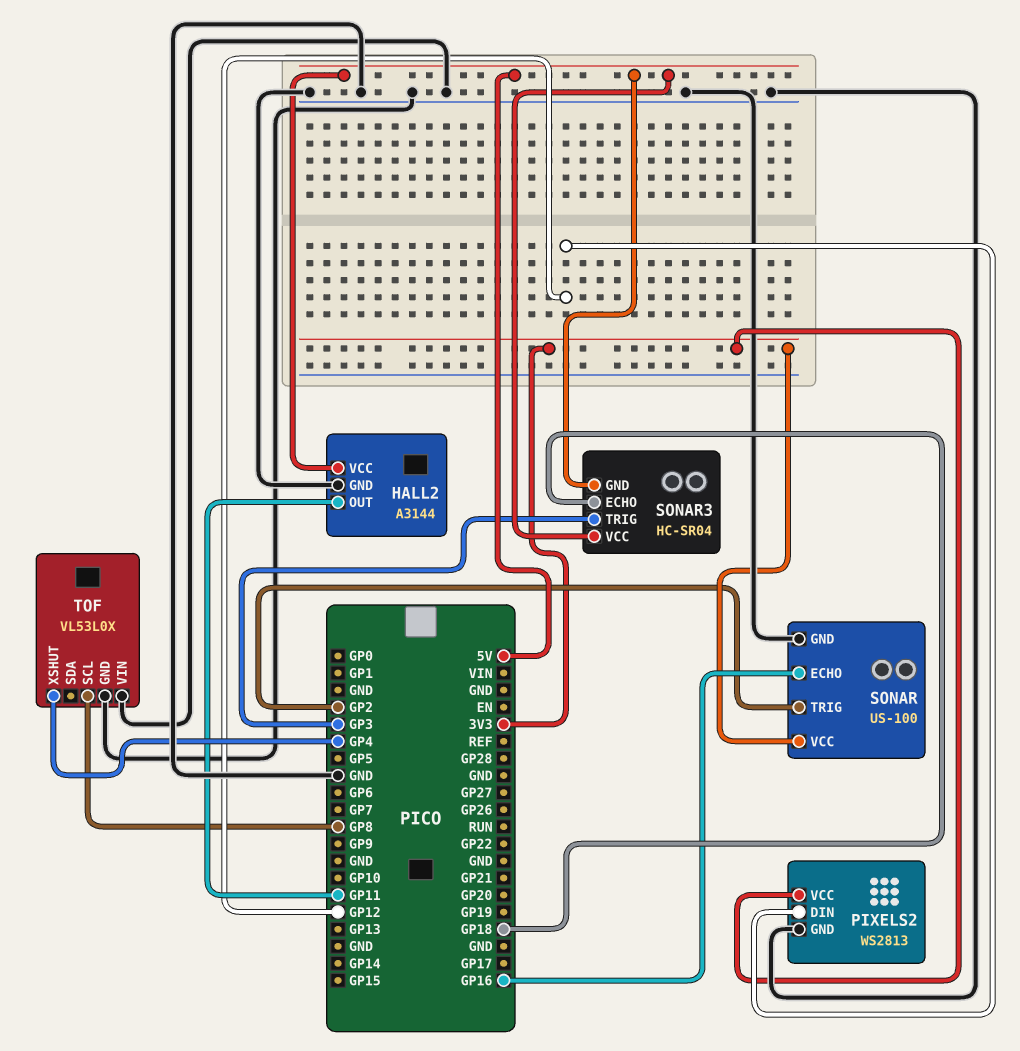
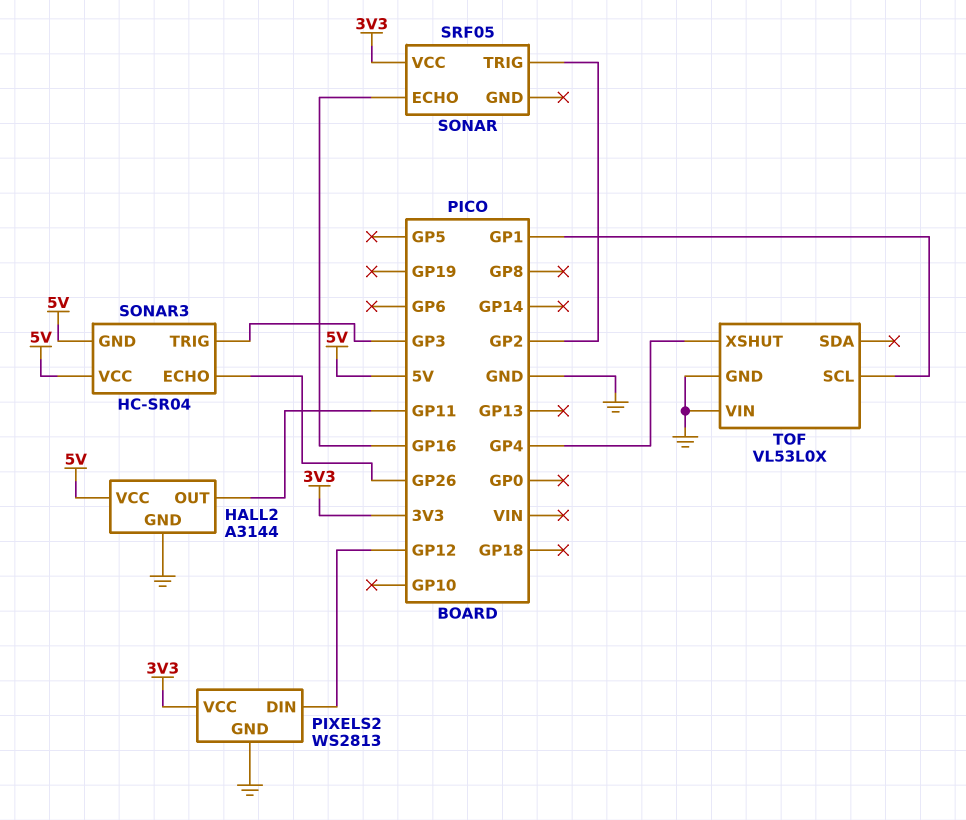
SONAR: US-100 -> SRF05
SONAR pin GND: GND -> none
SONAR3 pin ECHO: GP18 -> GP26
TOF pin SCL: GP8 -> GP1

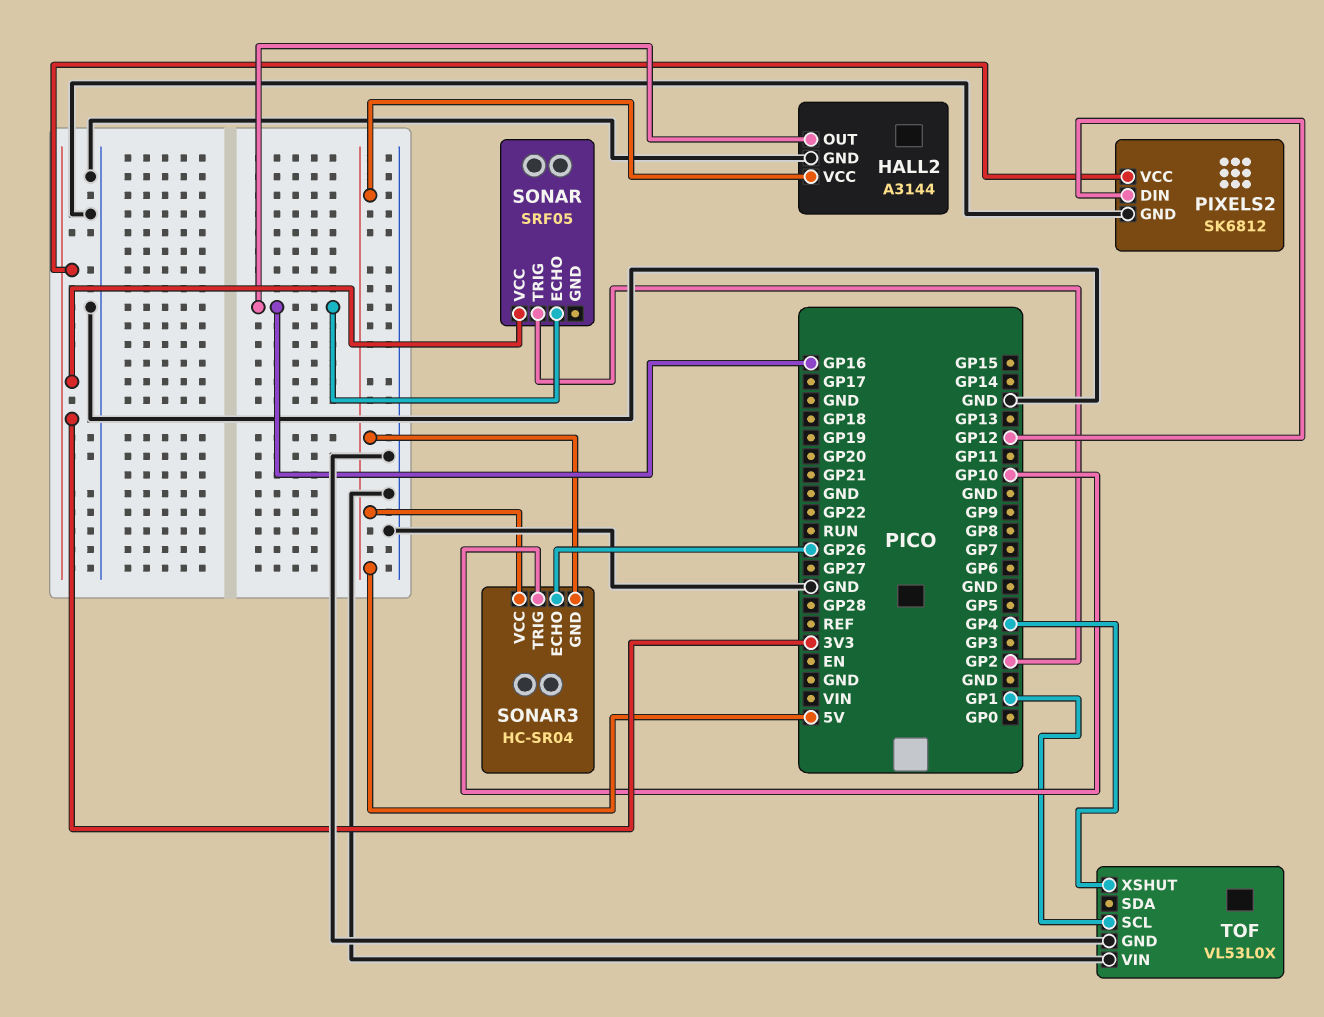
HALL2 pin OUT: GP11 -> GP16
PIXELS2: WS2813 -> SK6812
SONAR3 pin TRIG: GP3 -> GP10

